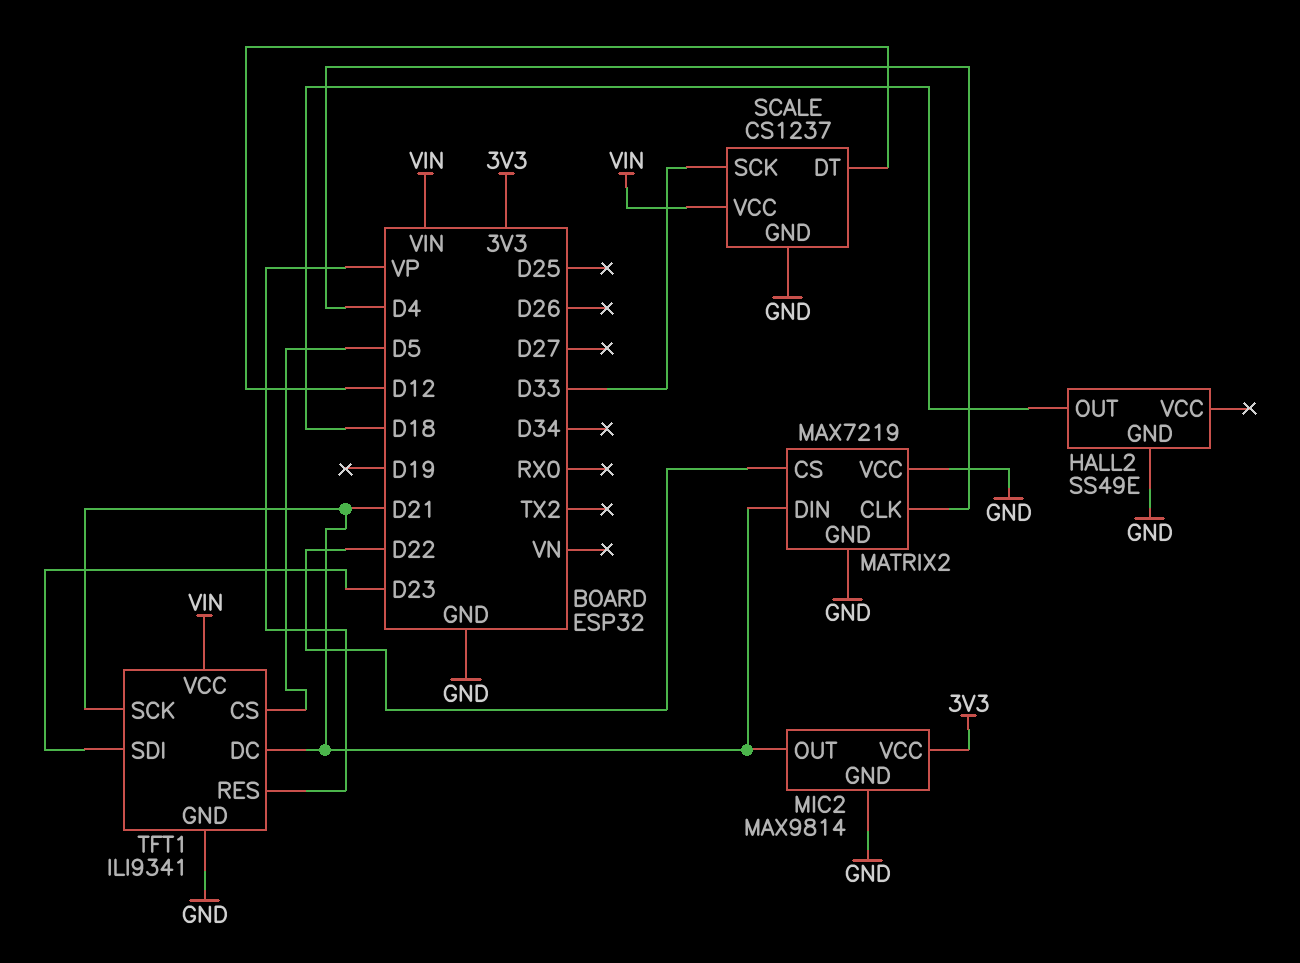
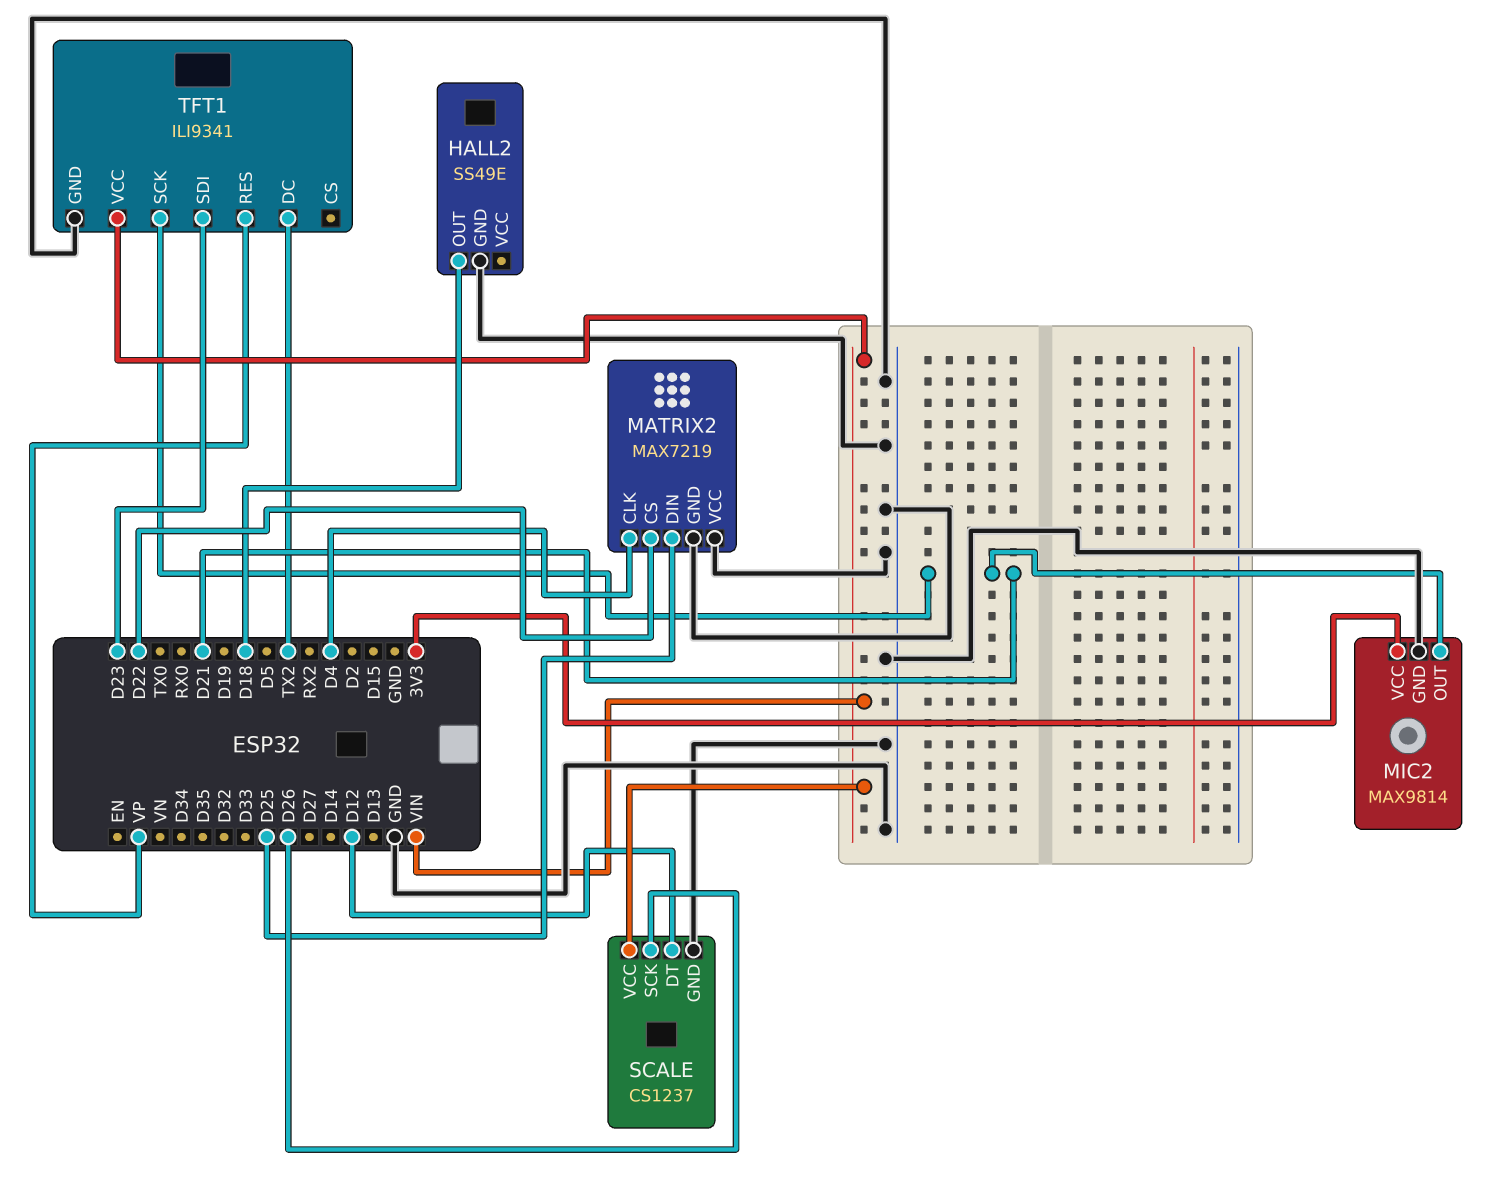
MATRIX2 pin DIN: D21 -> D25
SCALE pin SCK: D33 -> D26
TFT1 pin CS: D5 -> none
TFT1 pin DC: D21 -> TX2

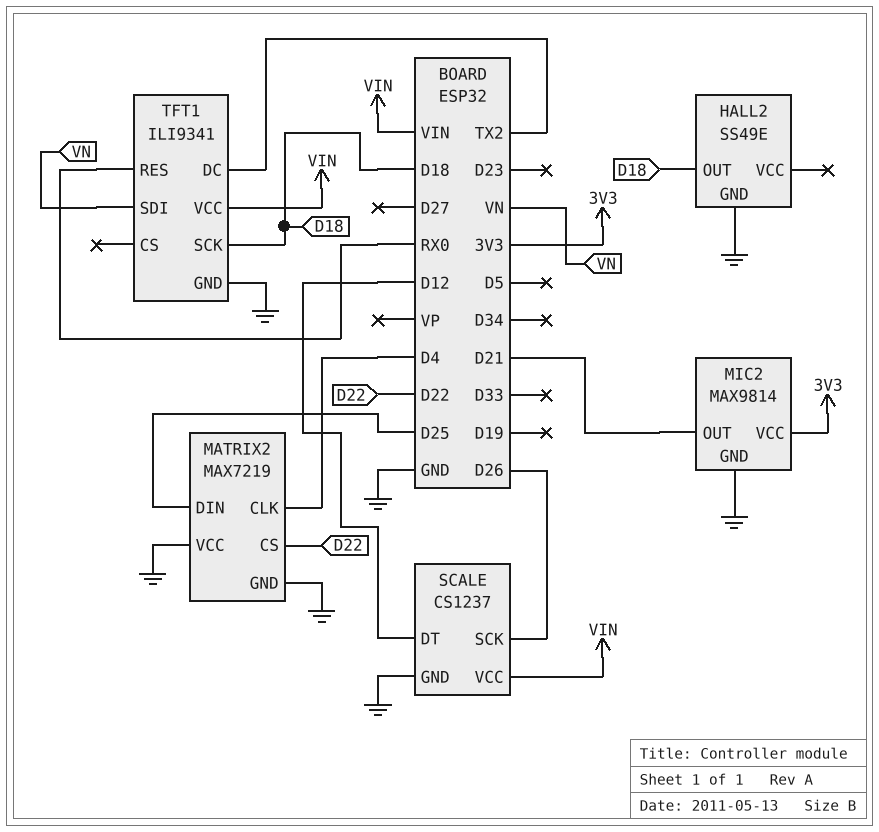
TFT1 pin RES: VP -> RX0
TFT1 pin SCK: D21 -> D18
TFT1 pin SDI: D23 -> VN

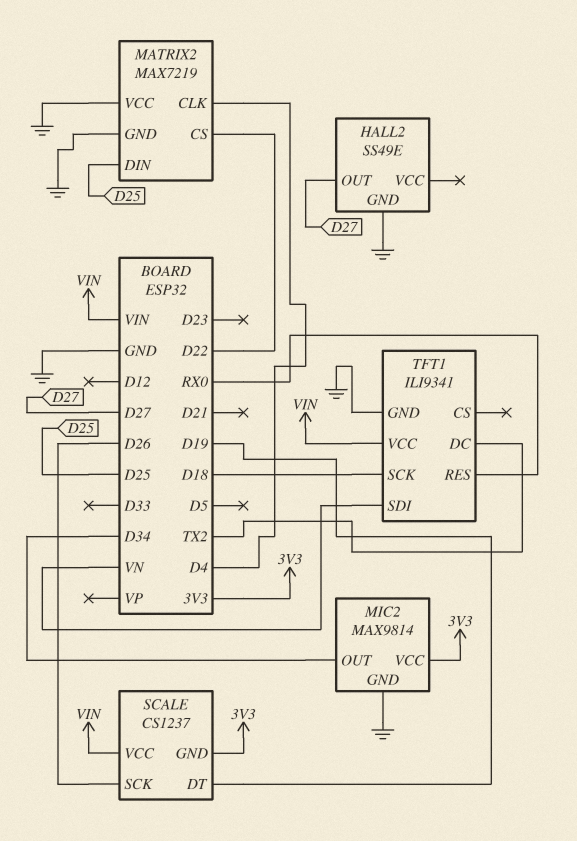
HALL2 pin OUT: D18 -> D27
MIC2 pin OUT: D21 -> D34
SCALE pin DT: D12 -> D19
SCALE pin GND: GND -> 3V3

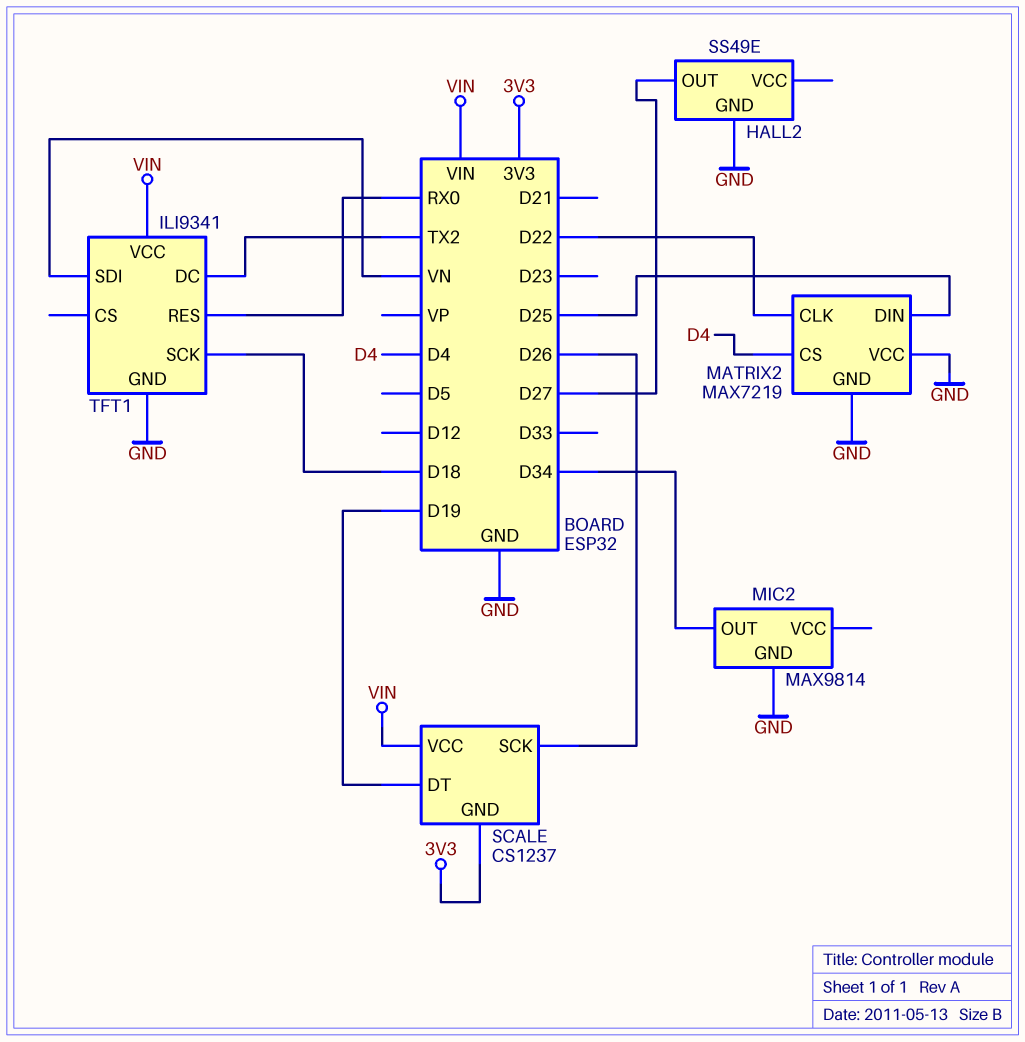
MATRIX2 pin CLK: D4 -> D22
MATRIX2 pin CS: D22 -> D4
MIC2 pin VCC: 3V3 -> none

